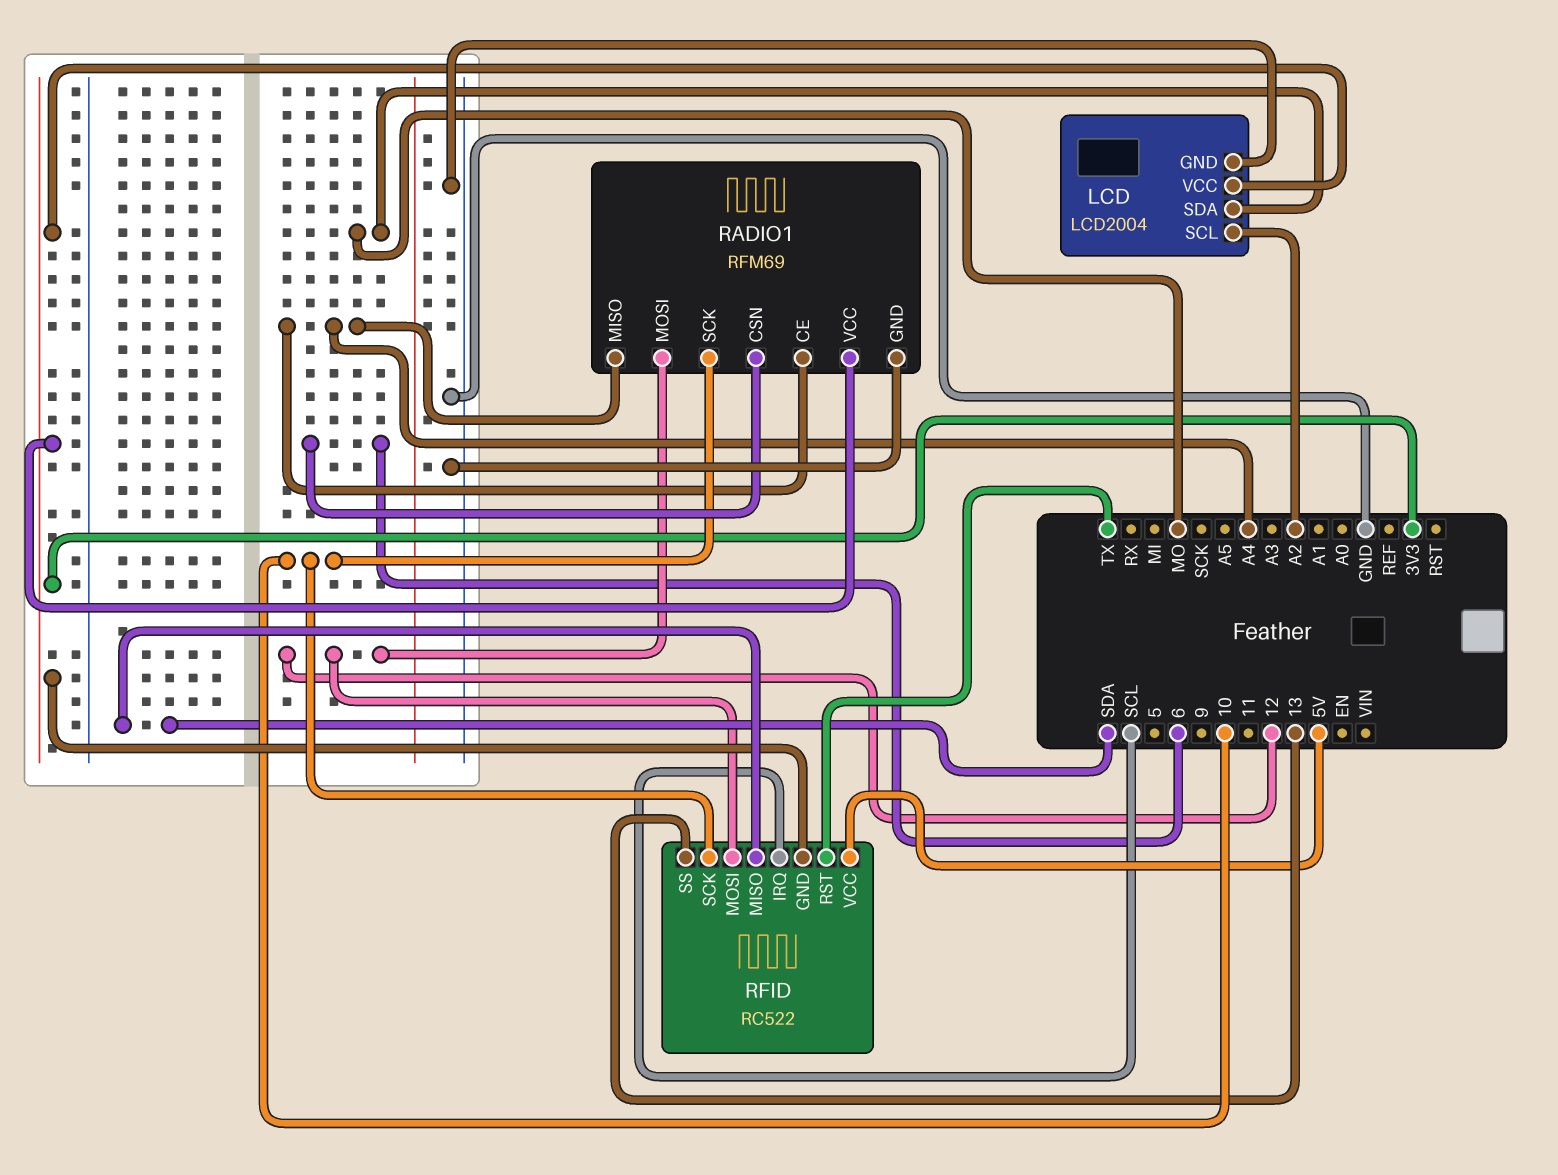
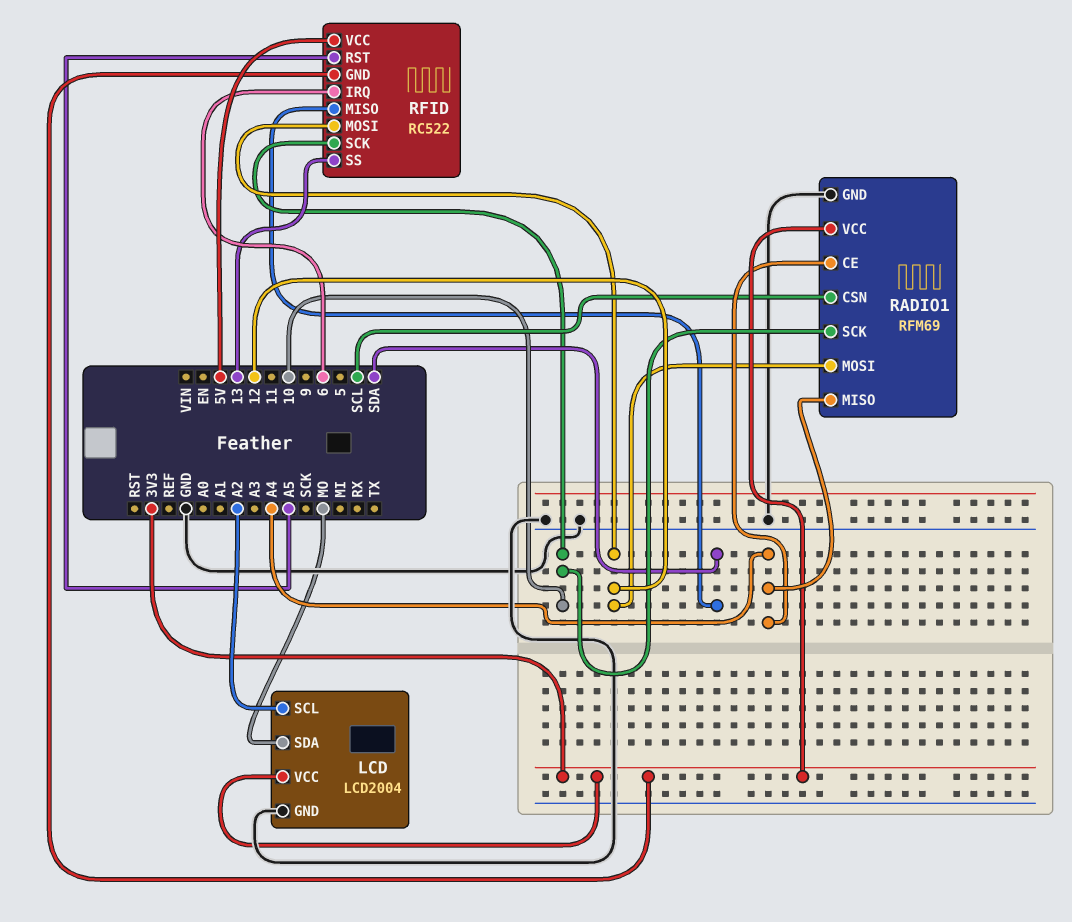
RADIO1 pin CSN: 6 -> SCL
RFID pin IRQ: SCL -> 6
RFID pin RST: TX -> A5

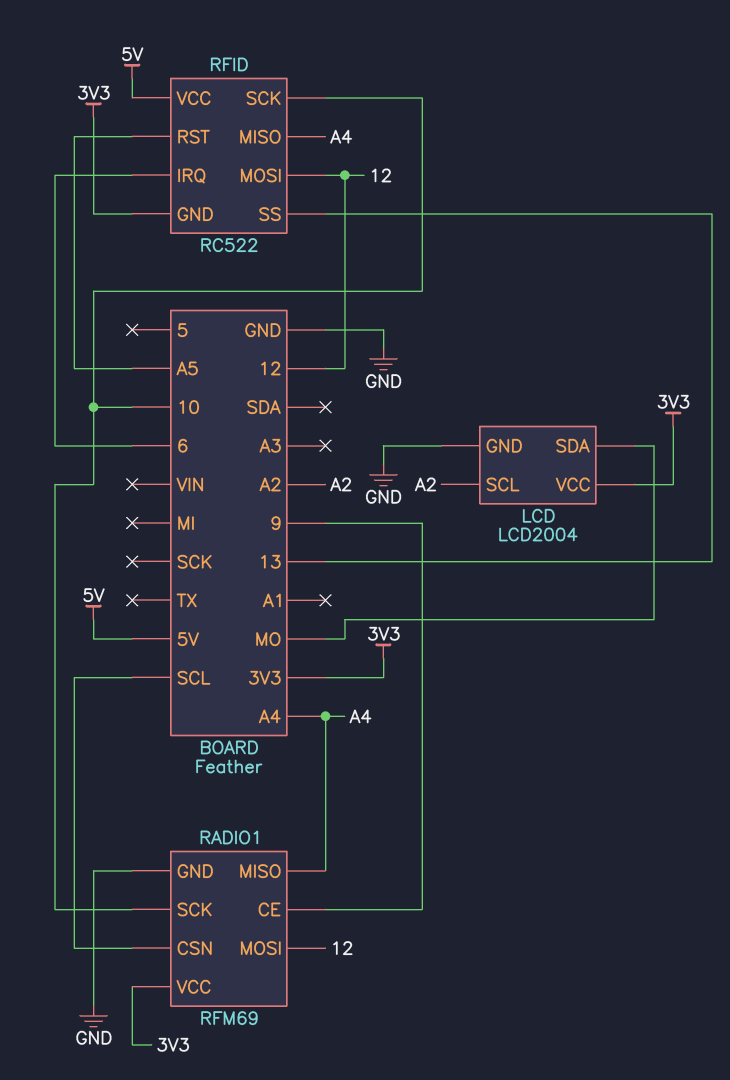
RADIO1 pin CE: A4 -> 9
RFID pin MISO: SDA -> A4

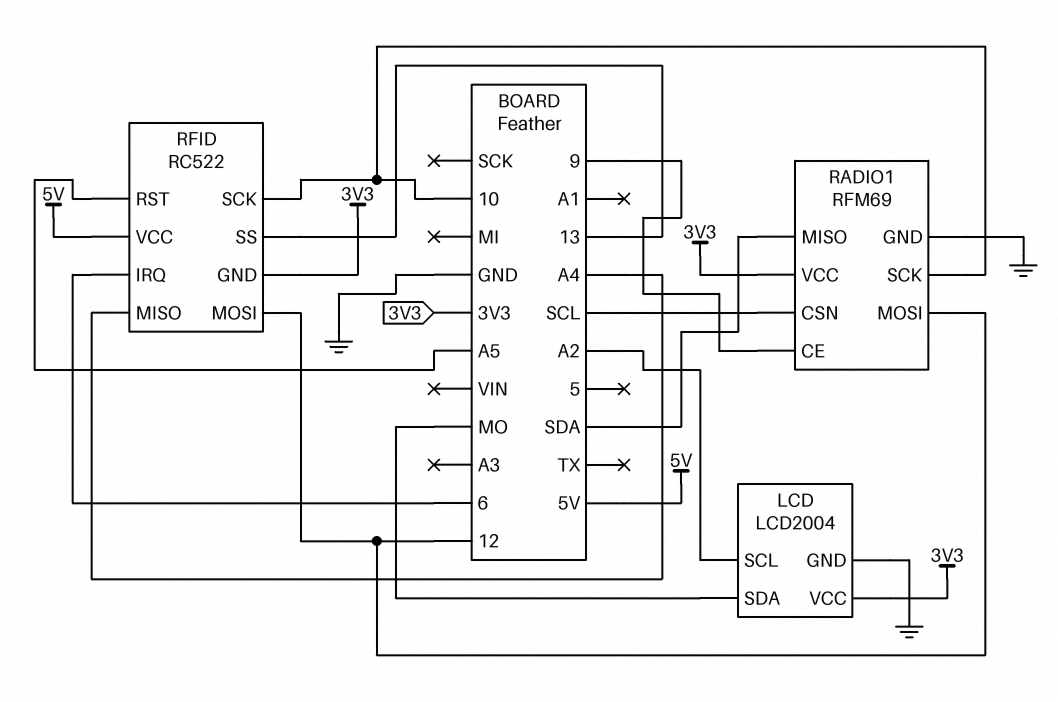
RADIO1 pin MISO: A4 -> SDA

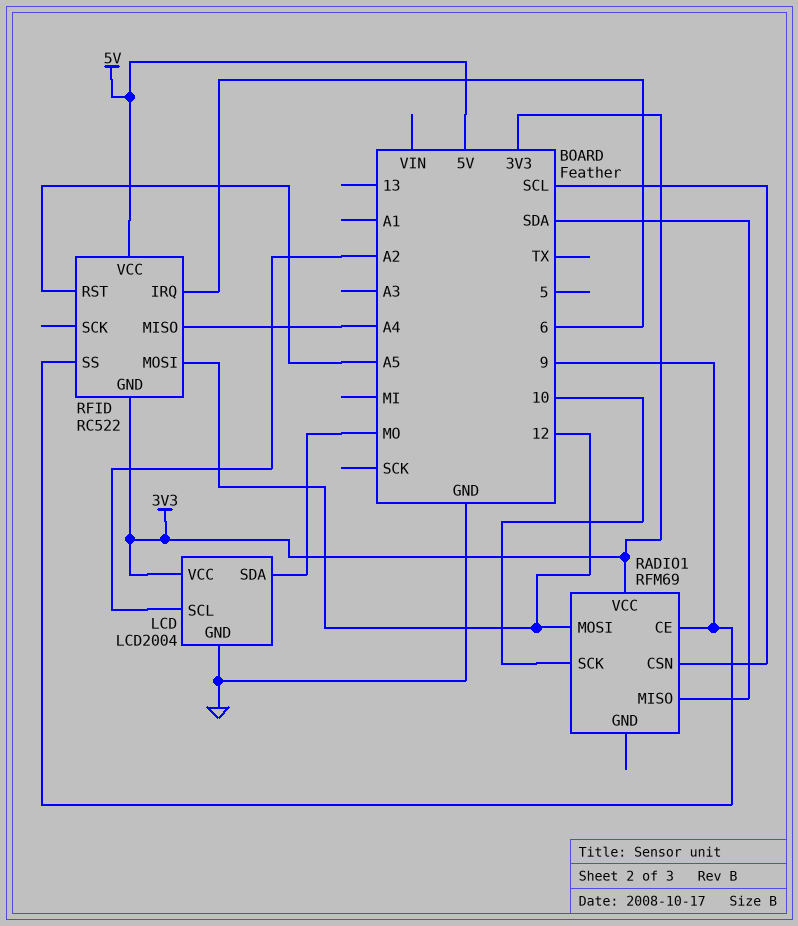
RADIO1 pin GND: GND -> none
RFID pin SCK: 10 -> none
RFID pin SS: 13 -> 9

